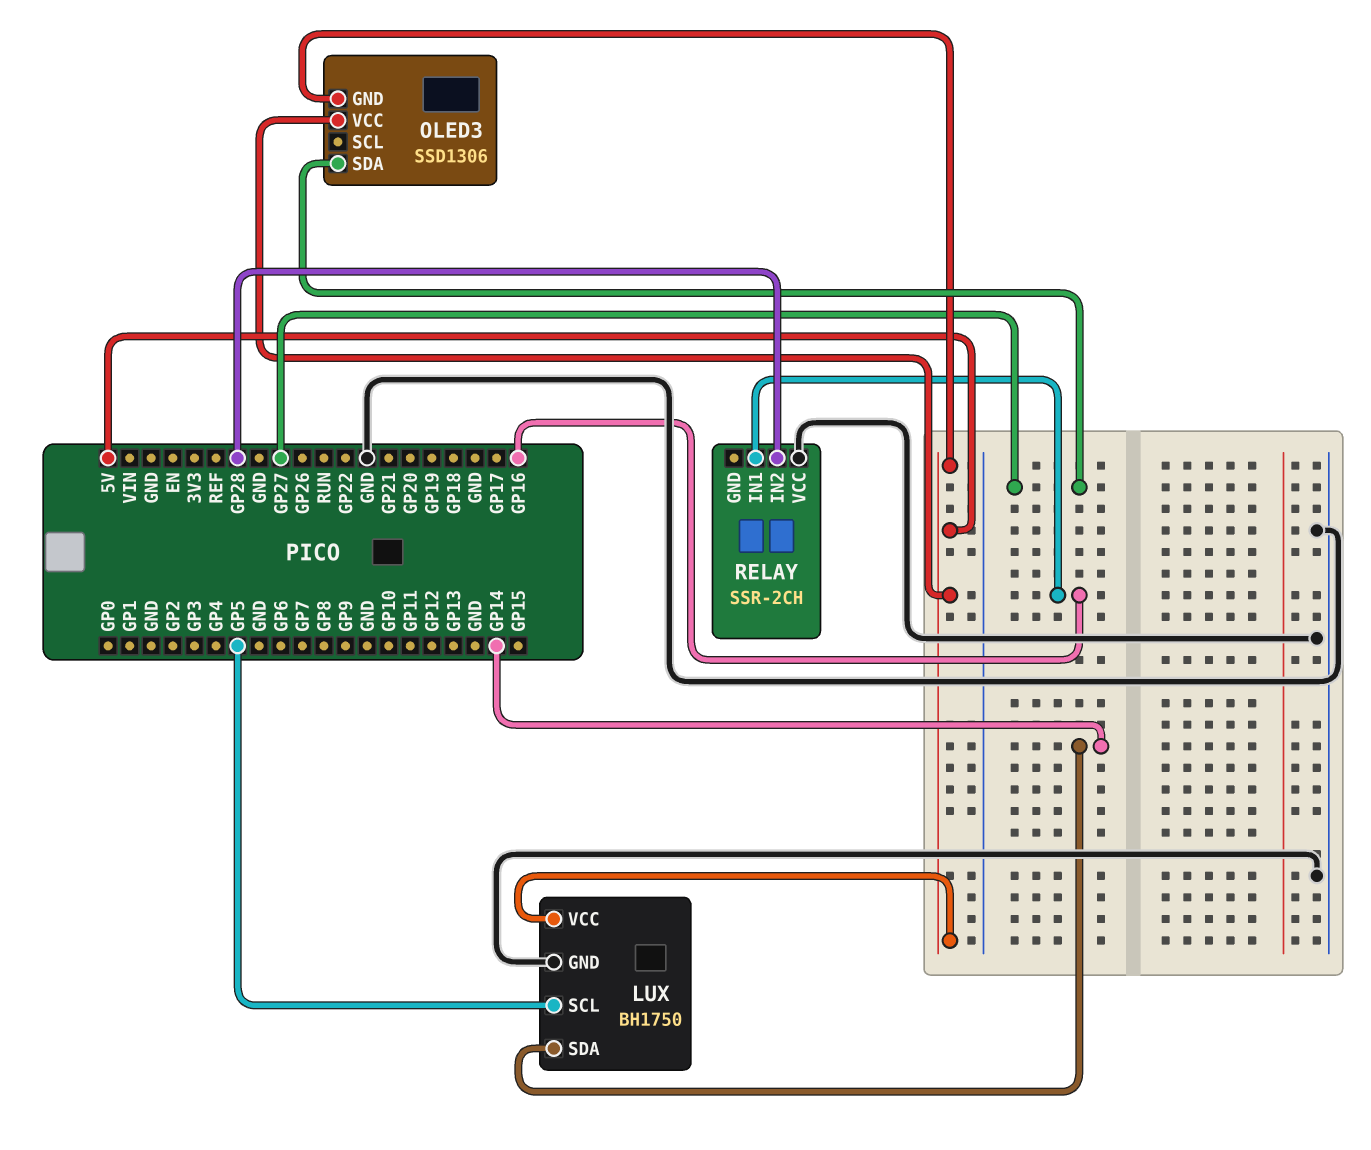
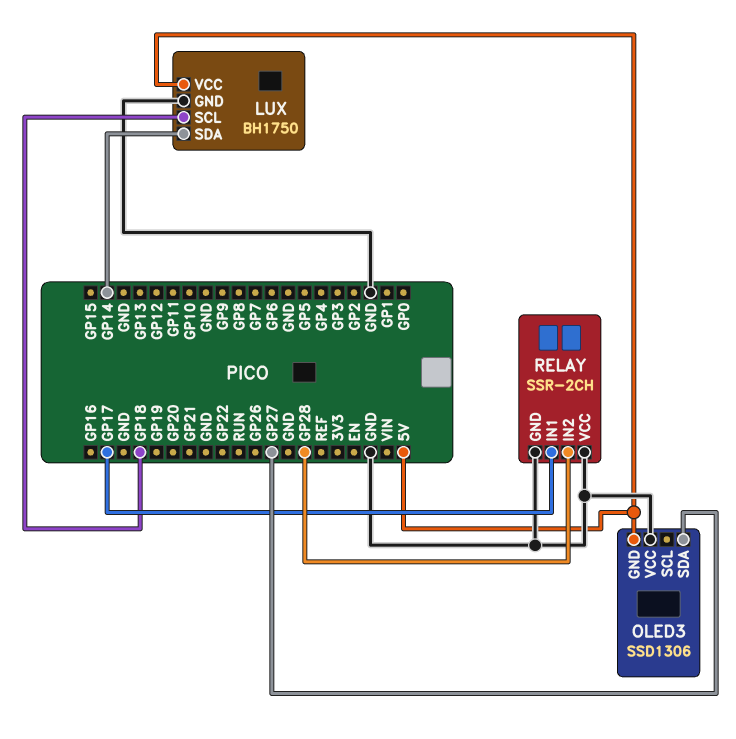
LUX pin SCL: GP5 -> GP18
OLED3 pin VCC: 5V -> GND
RELAY pin GND: none -> GND
RELAY pin IN1: GP16 -> GP17

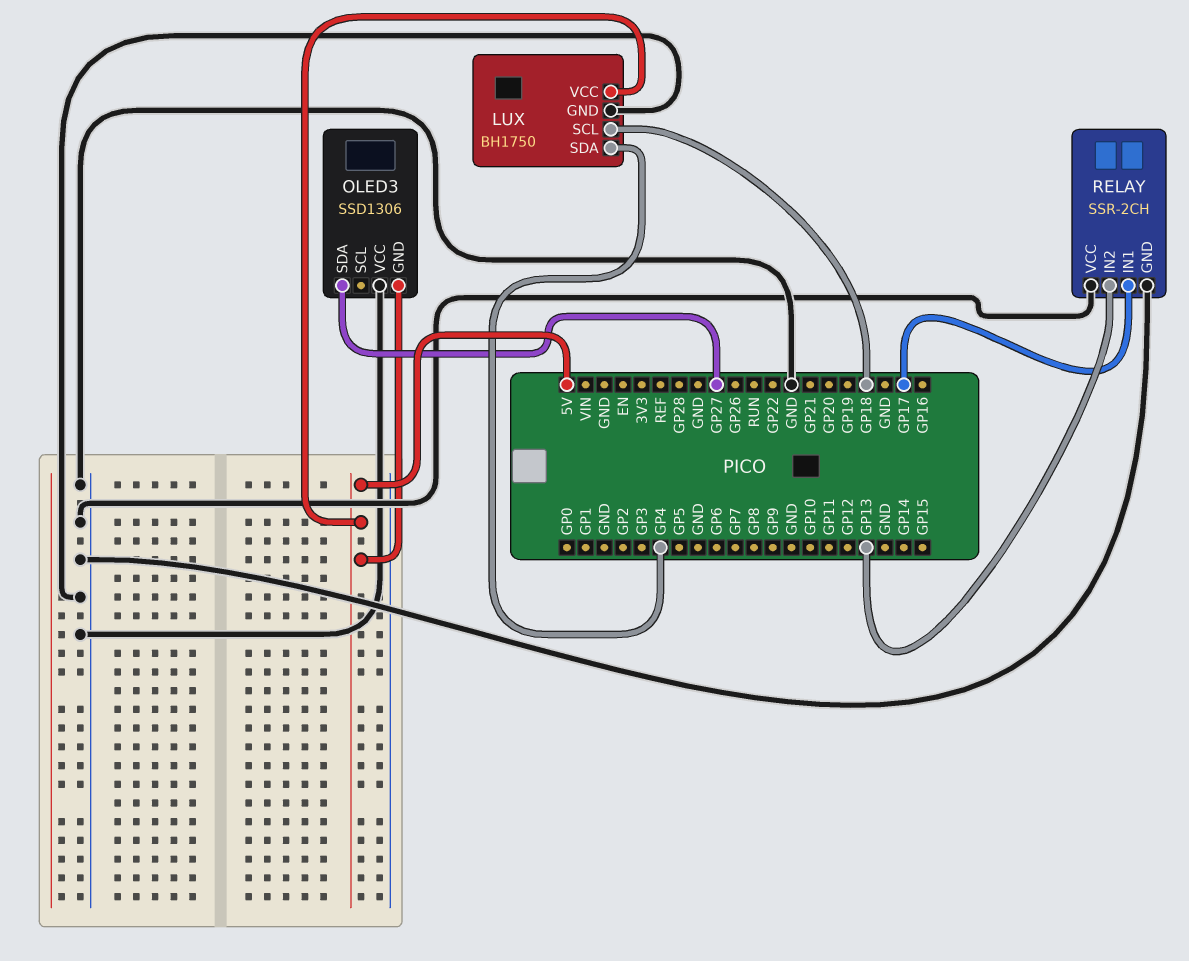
LUX pin SDA: GP14 -> GP4
RELAY pin IN2: GP28 -> GP13

